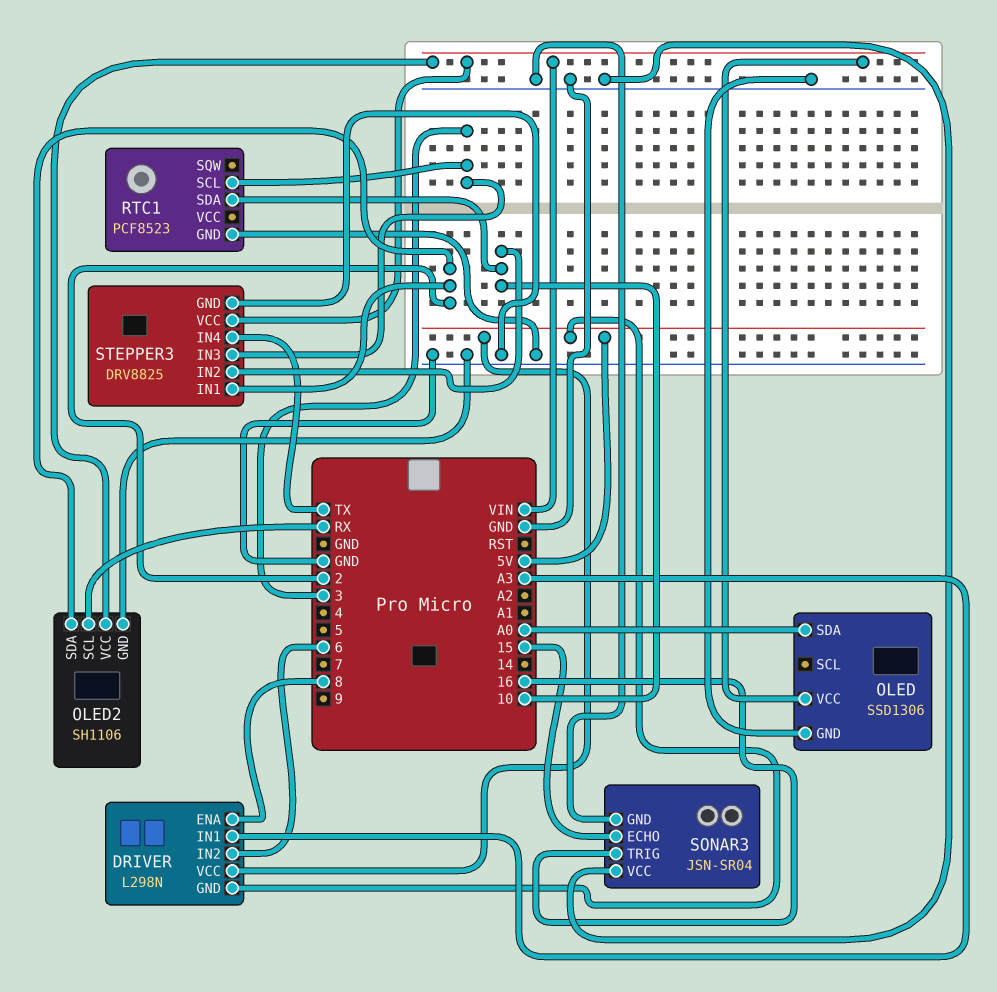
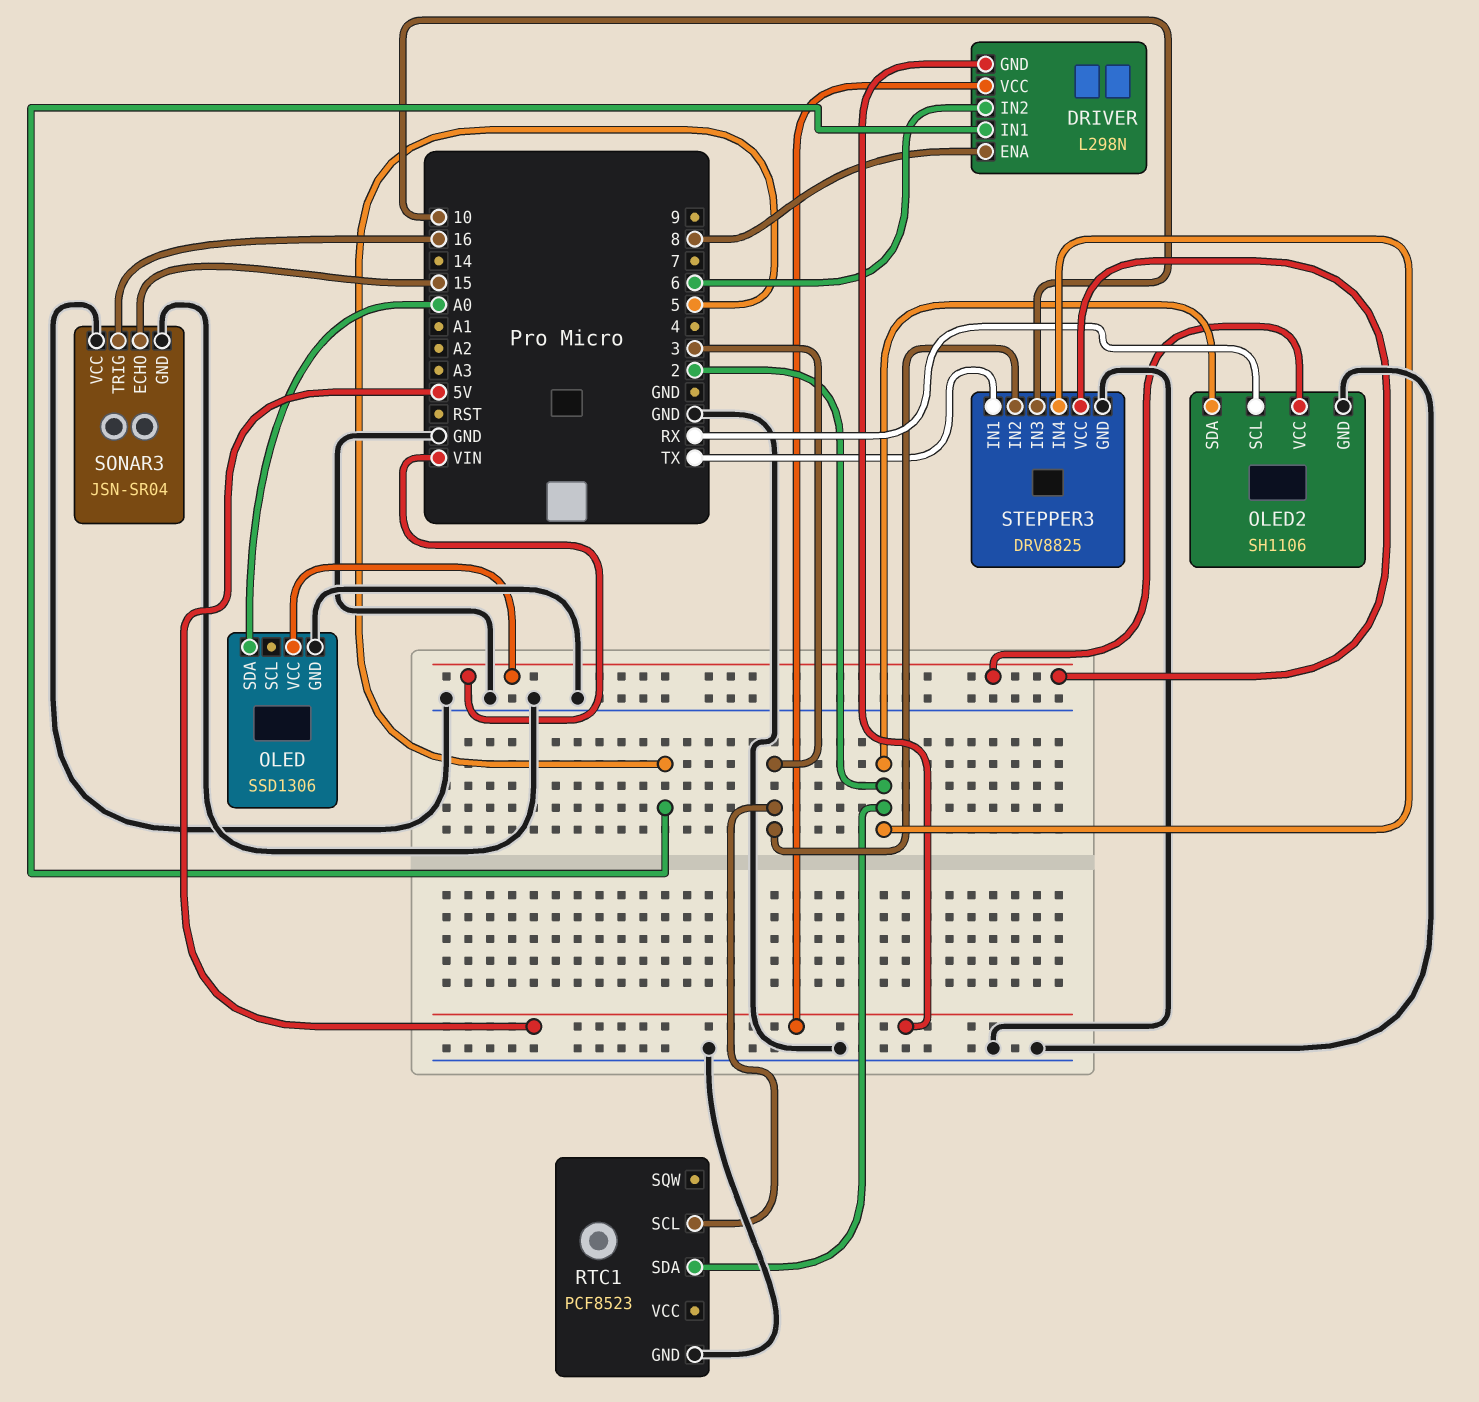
DRIVER pin IN1: A3 -> 5
RTC1 pin SDA: 10 -> 2
STEPPER3 pin IN1: 2 -> TX
STEPPER3 pin IN2: 10 -> 3
STEPPER3 pin IN3: 3 -> 10
STEPPER3 pin IN4: TX -> 2

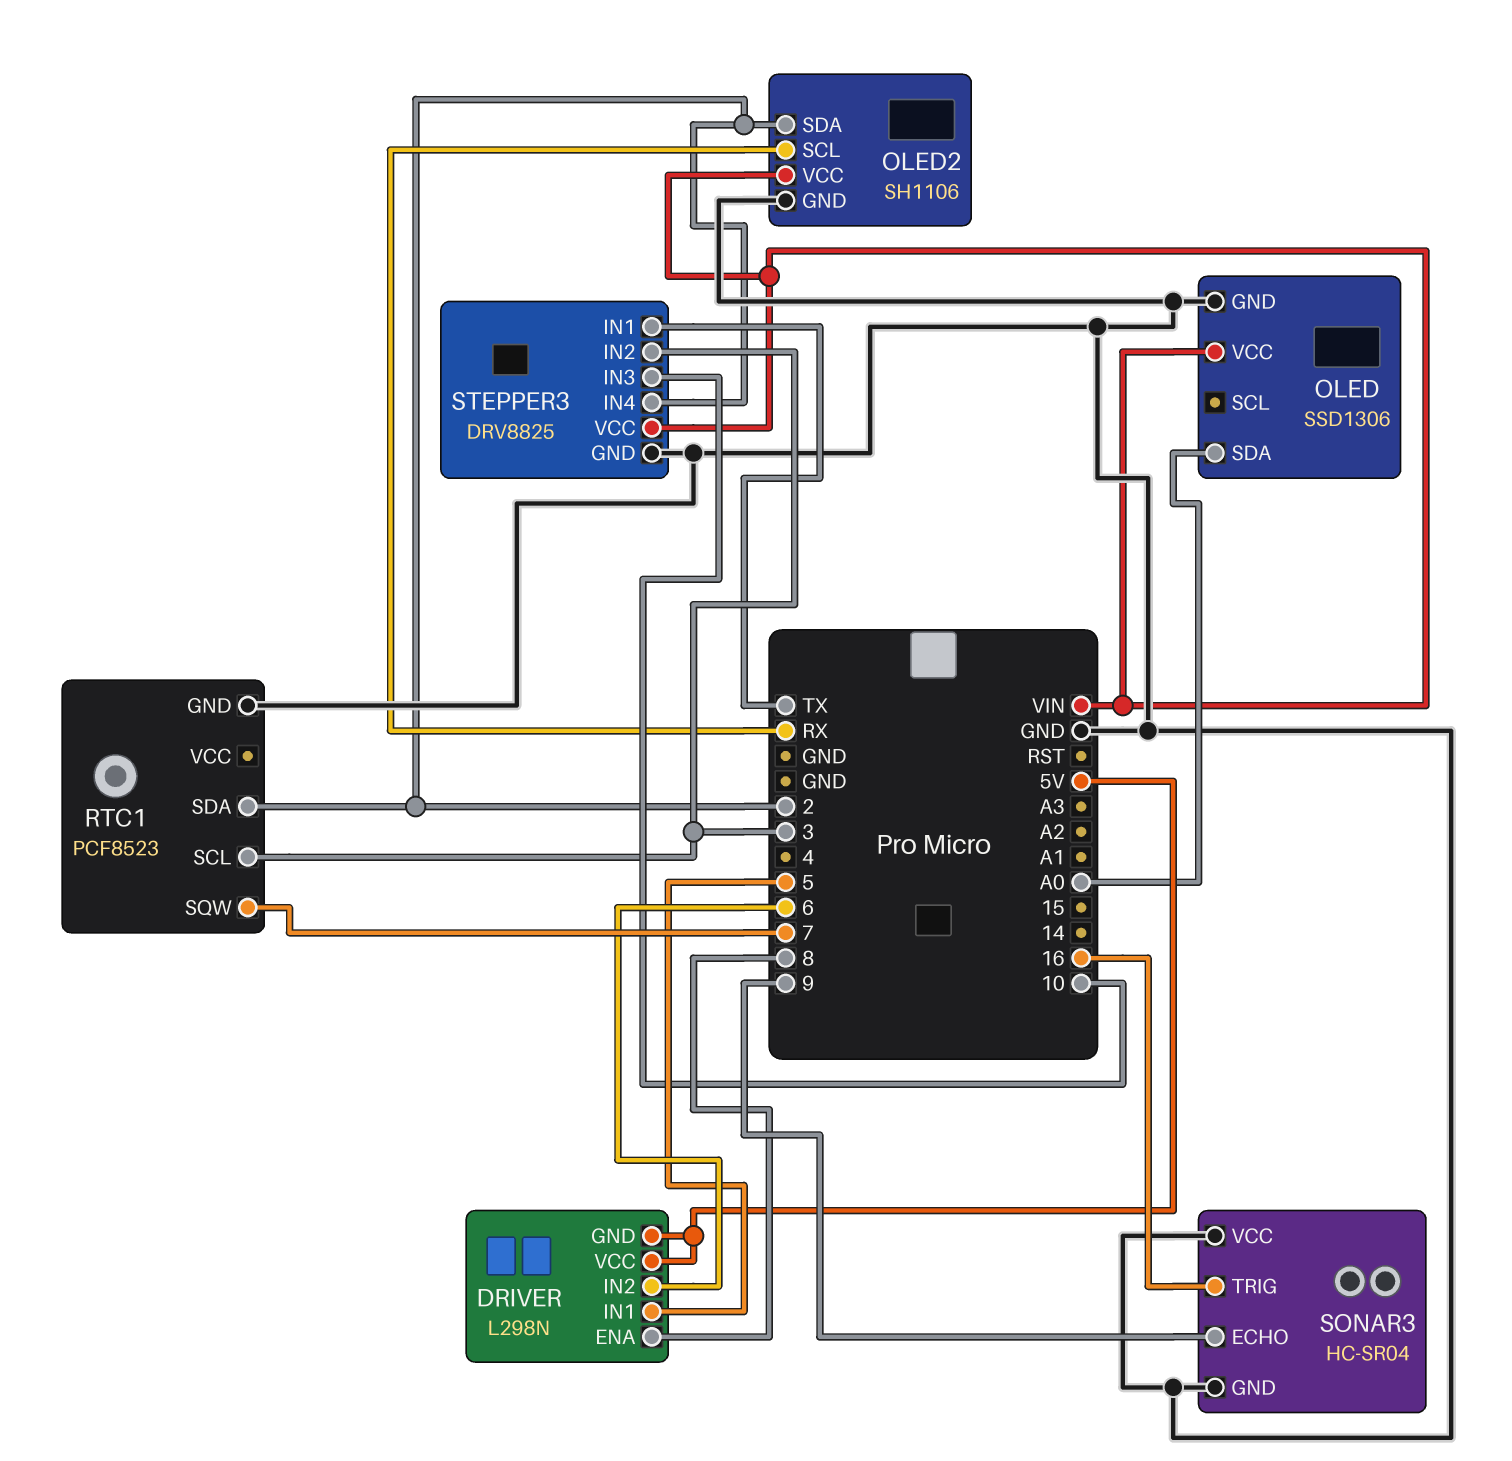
RTC1 pin SQW: none -> 7
SONAR3: JSN-SR04 -> HC-SR04
SONAR3 pin ECHO: 15 -> 9

